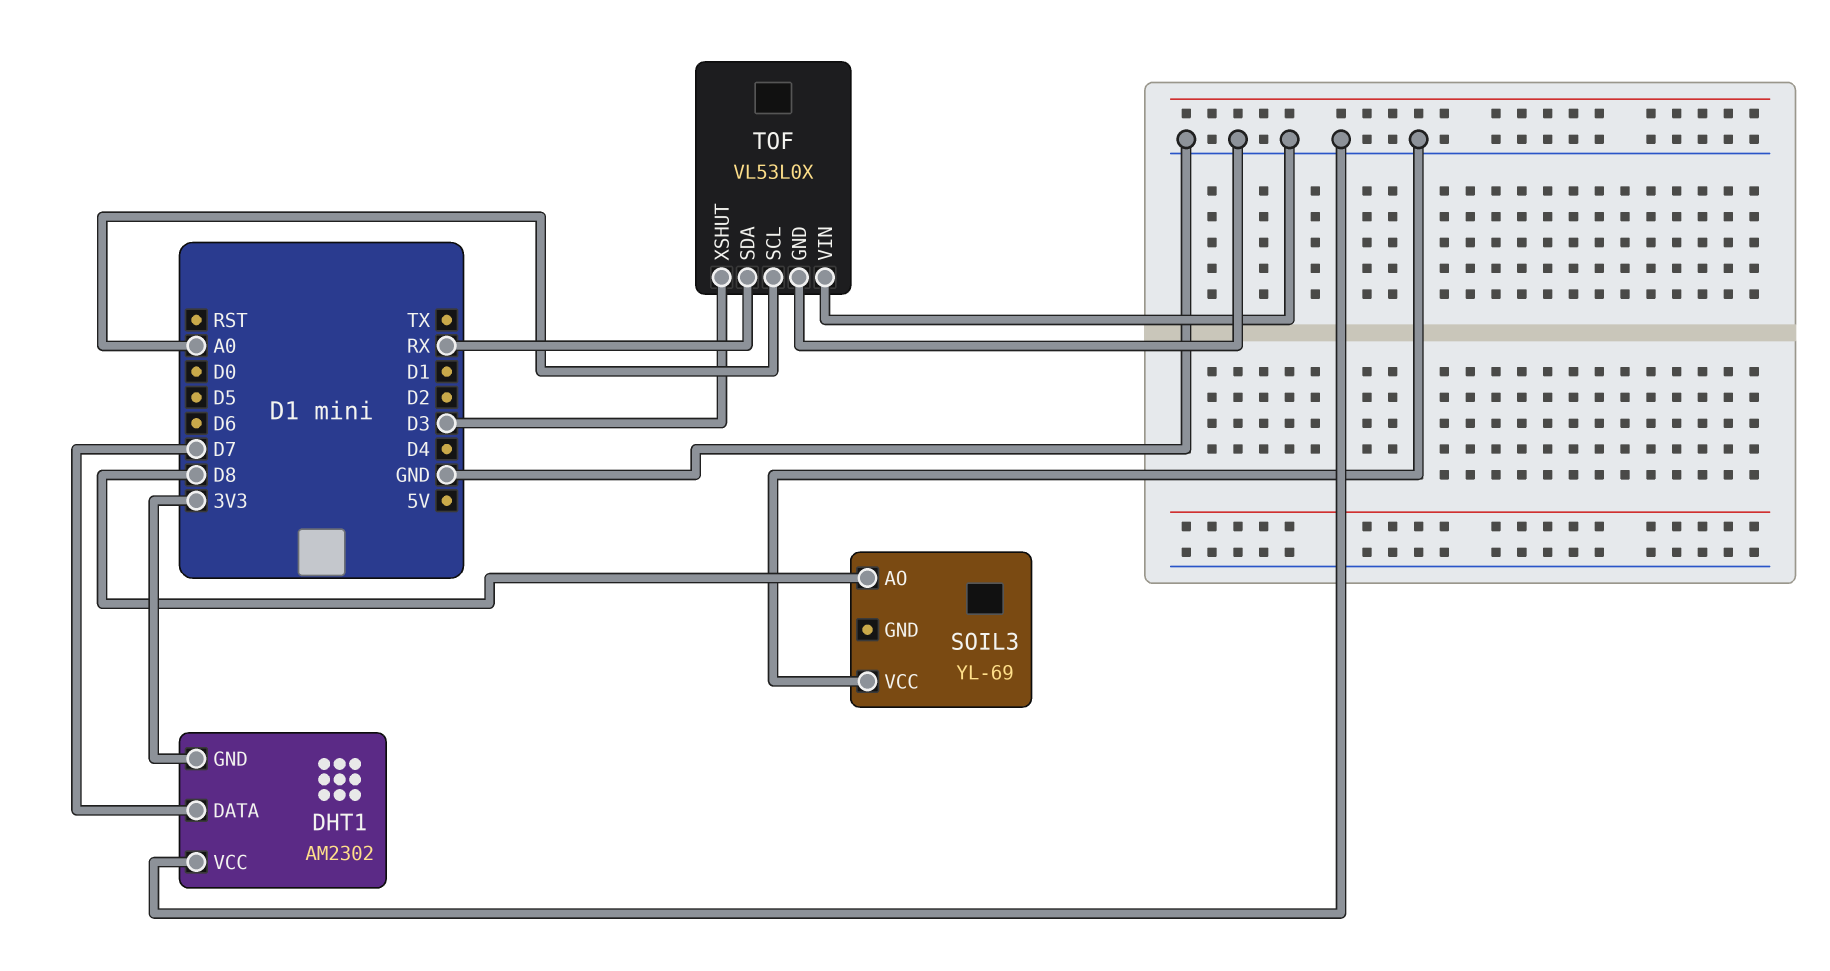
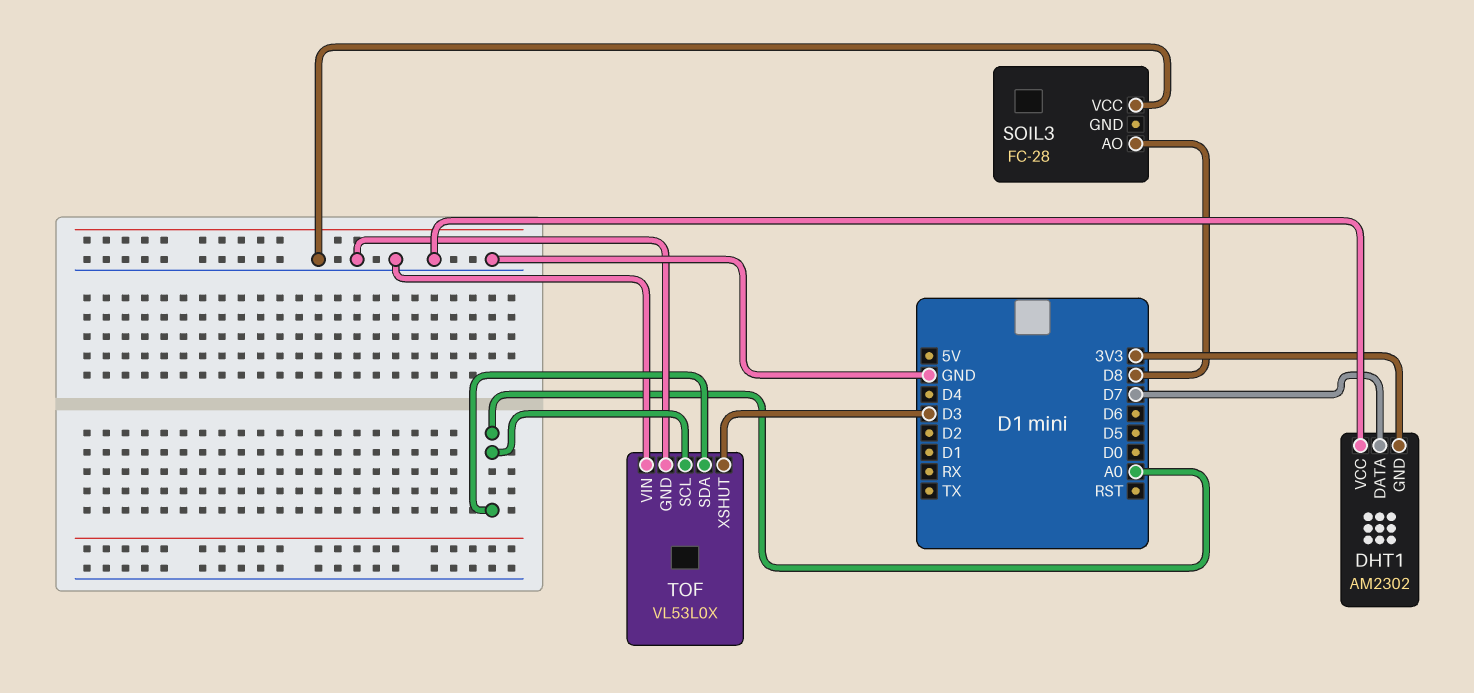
SOIL3: YL-69 -> FC-28
TOF pin SDA: RX -> A0

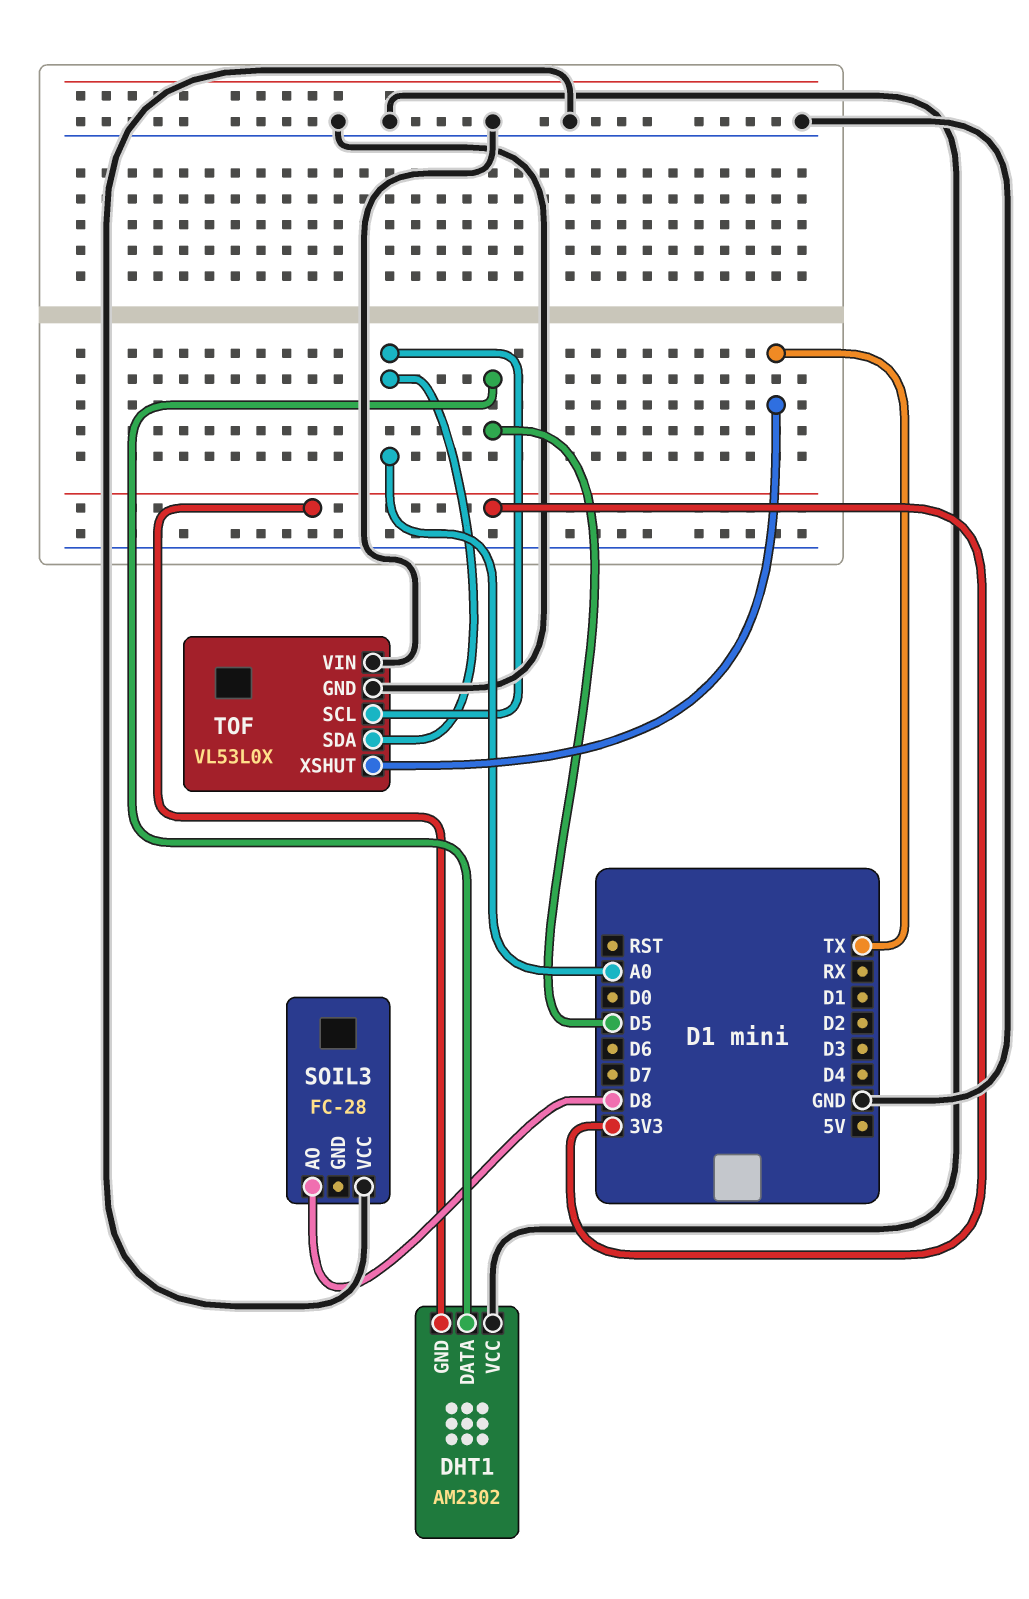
DHT1 pin DATA: D7 -> D5
TOF pin XSHUT: D3 -> TX

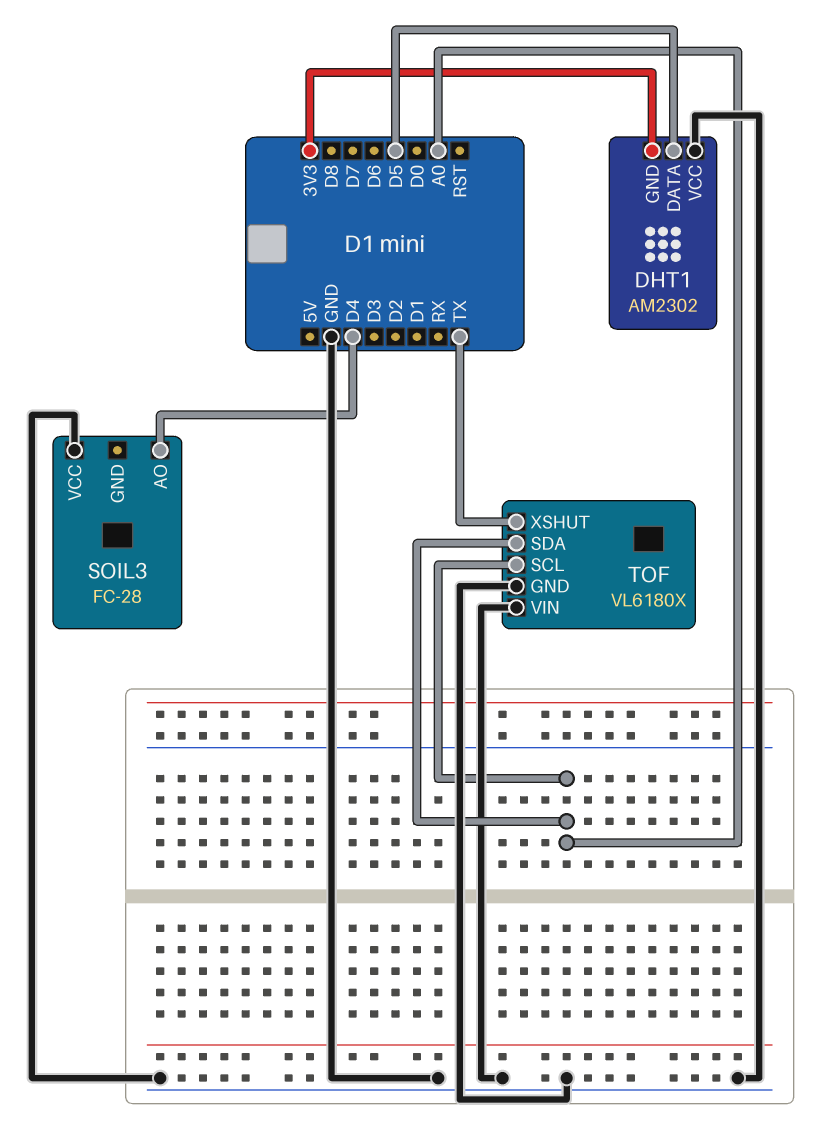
SOIL3 pin AO: D8 -> D4
TOF: VL53L0X -> VL6180X

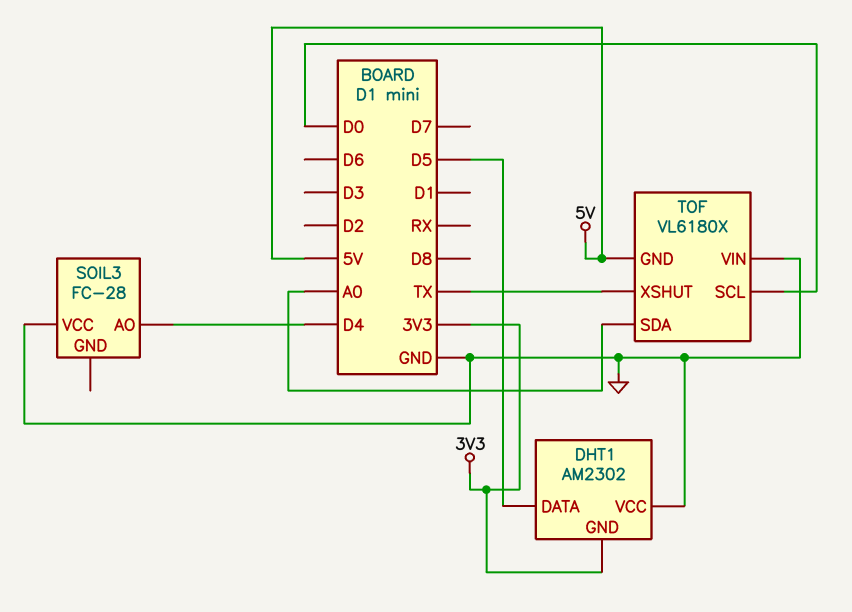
TOF pin GND: GND -> 5V
TOF pin SCL: A0 -> D0

